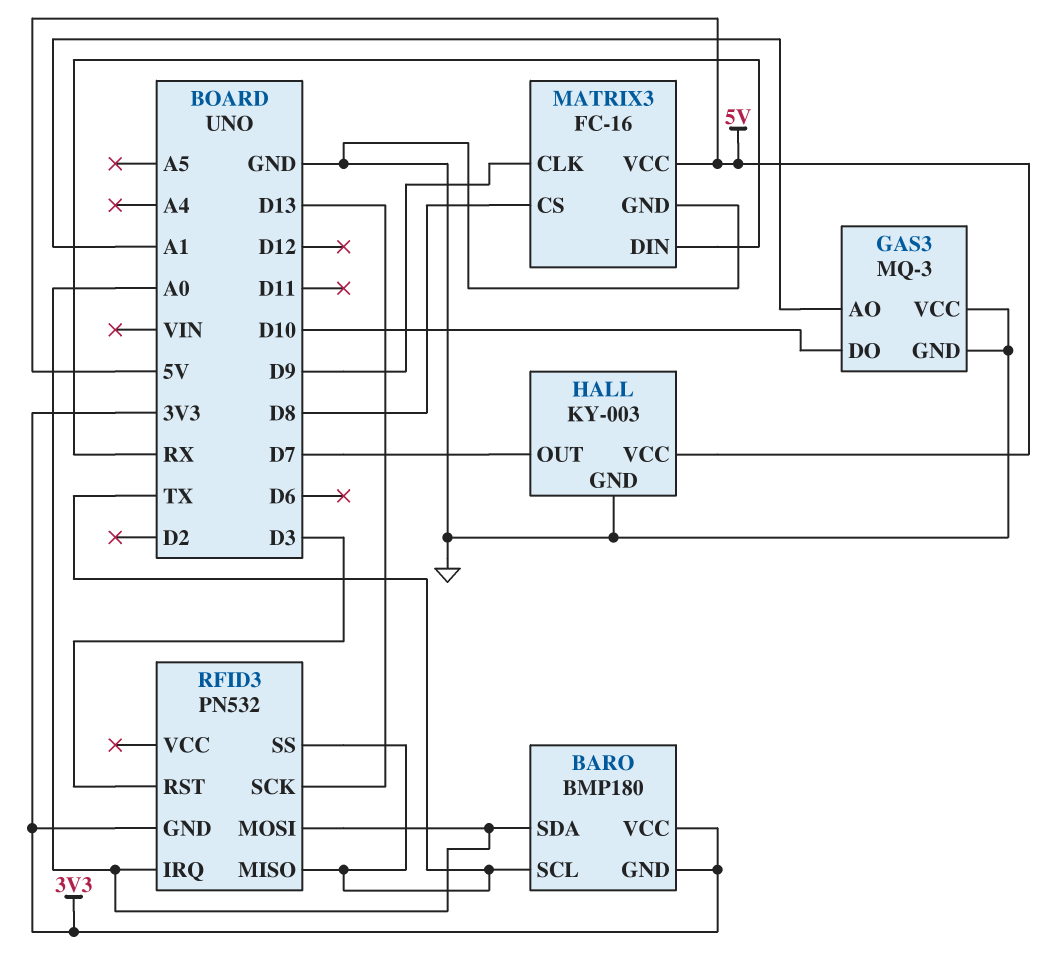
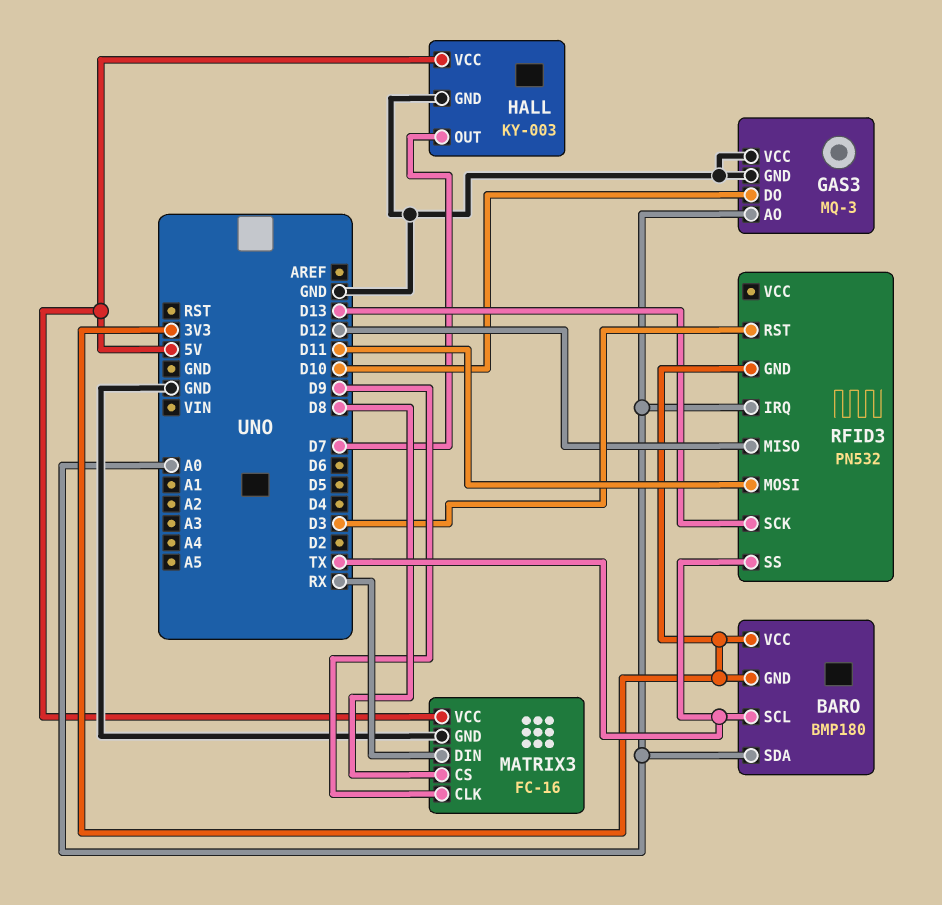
GAS3 pin AO: A1 -> A0
RFID3 pin MISO: TX -> D12
RFID3 pin MOSI: A0 -> D11

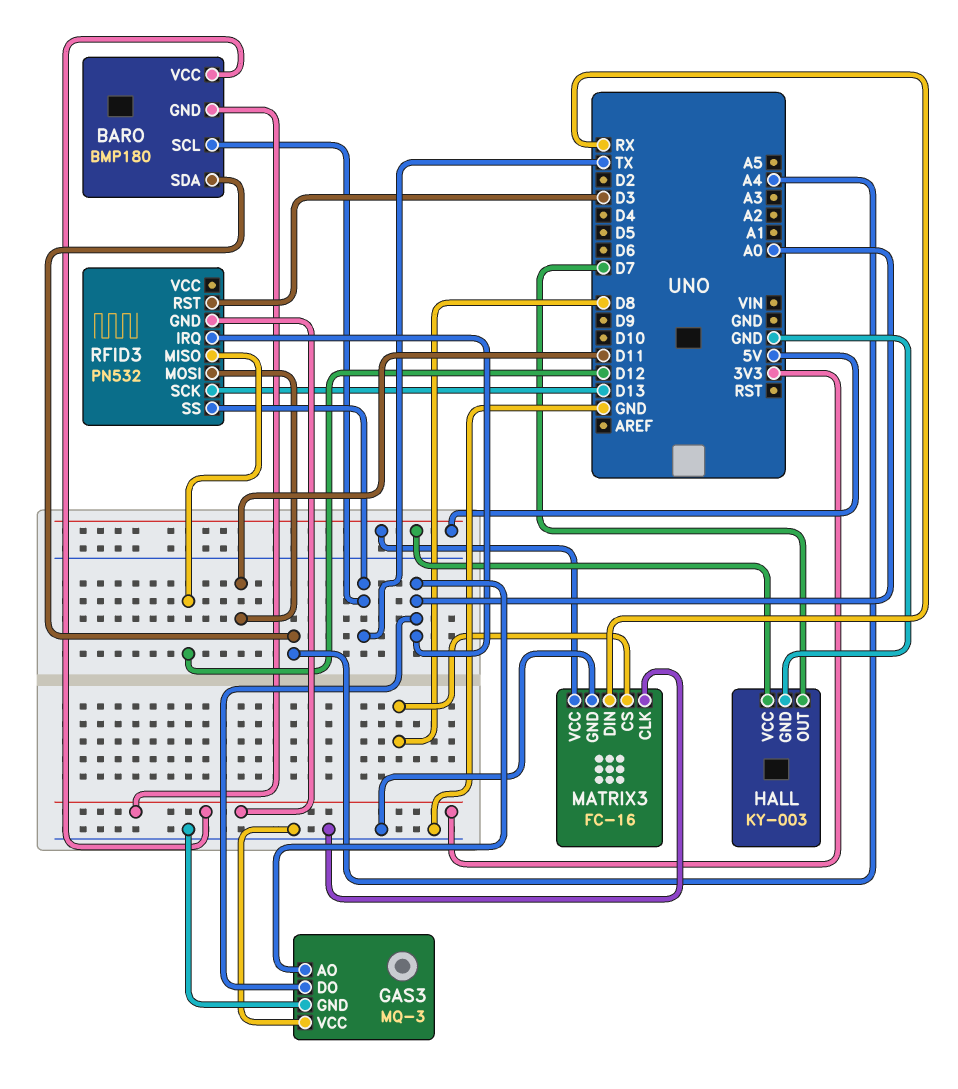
BARO pin SDA: A0 -> A4
GAS3 pin DO: D10 -> A0
MATRIX3 pin CLK: D9 -> GND

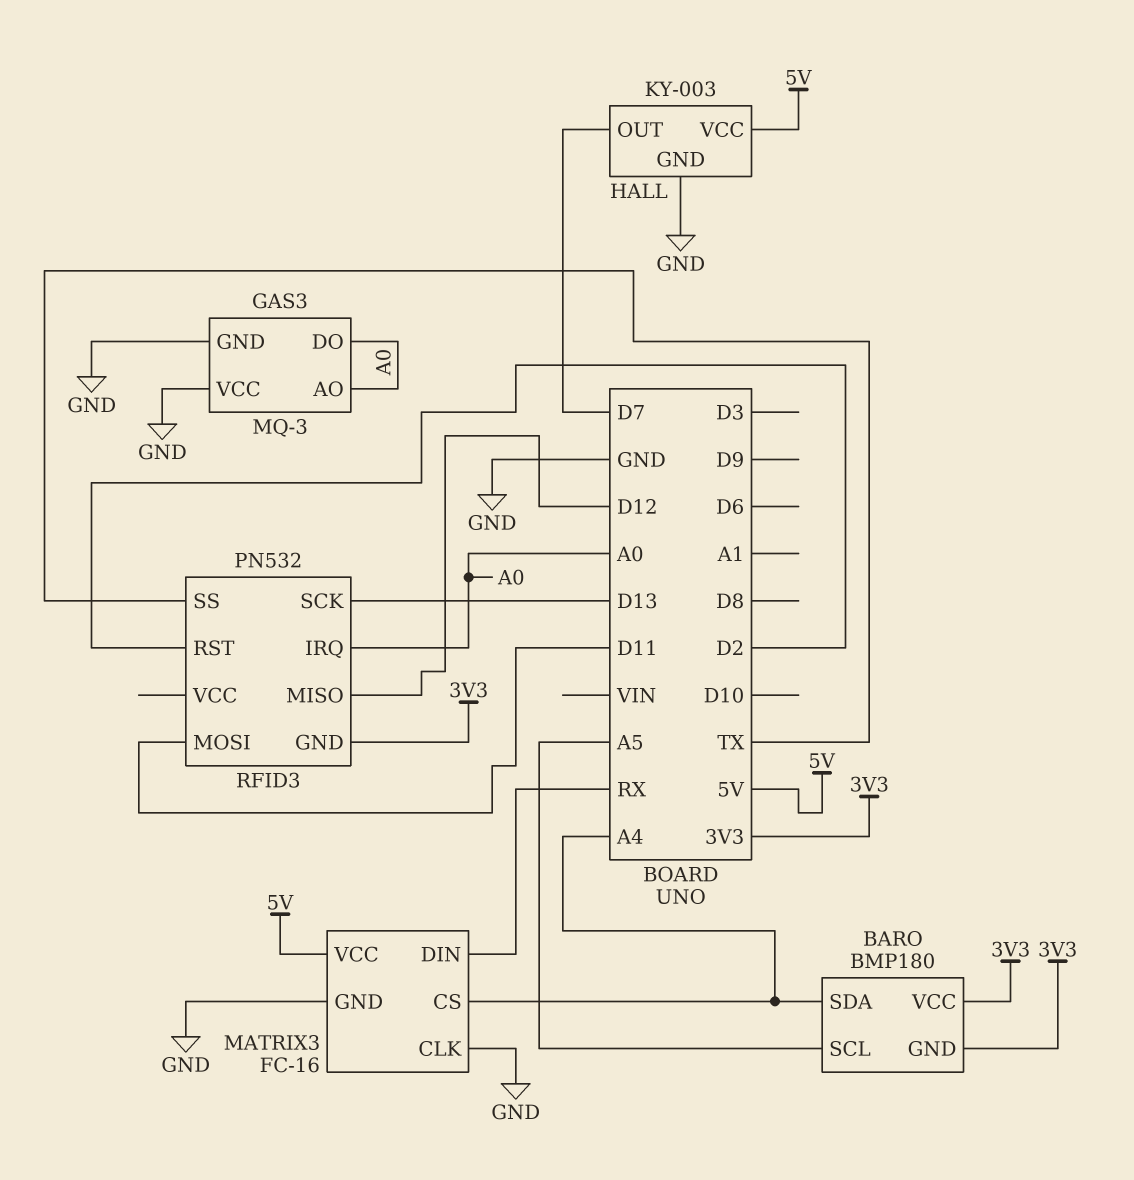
BARO pin SCL: TX -> A5
MATRIX3 pin CS: D8 -> A4
RFID3 pin RST: D3 -> D2

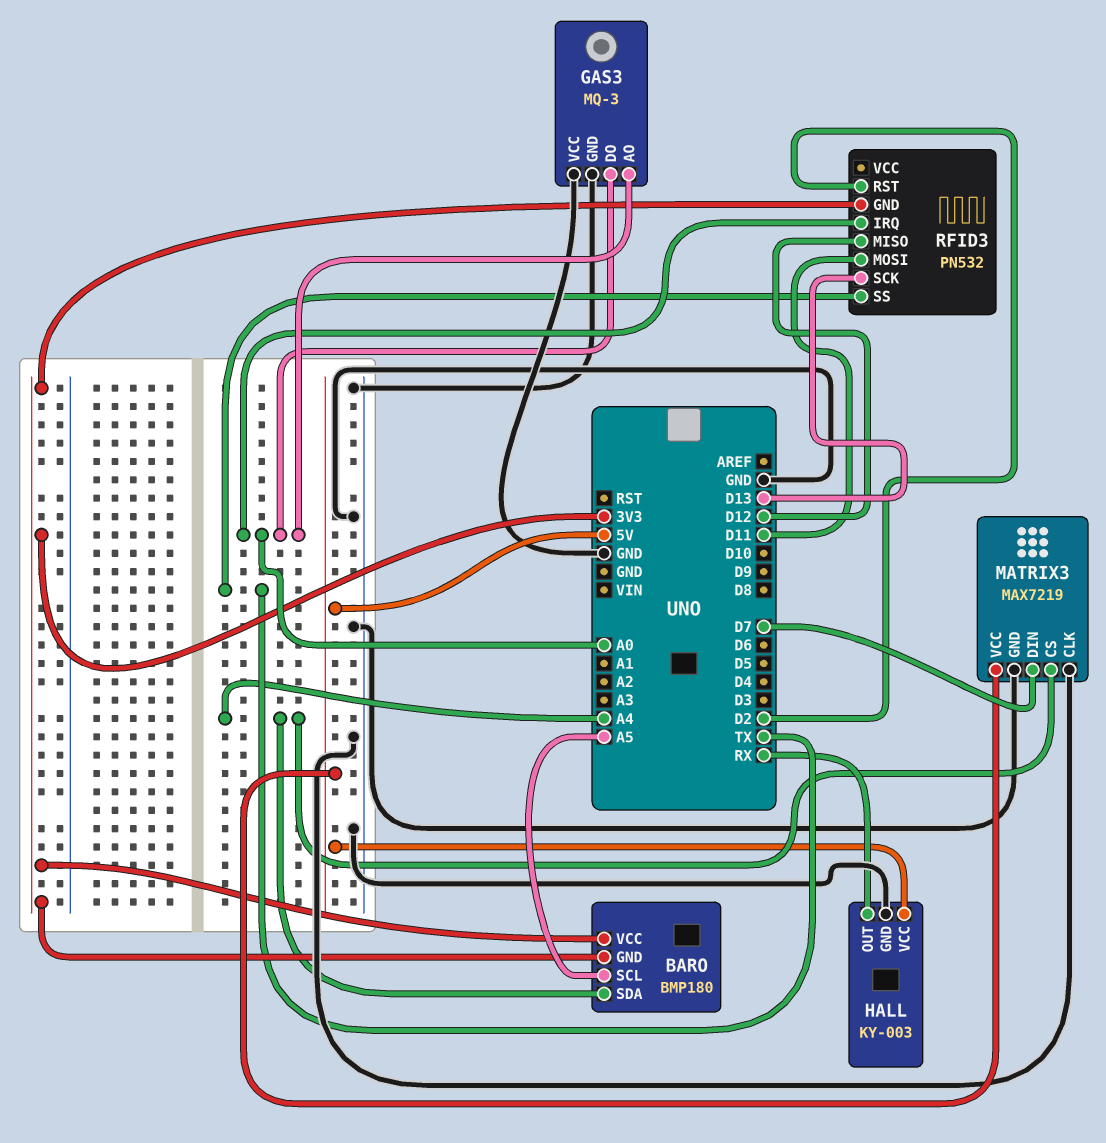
HALL pin OUT: D7 -> RX
MATRIX3: FC-16 -> MAX7219
MATRIX3 pin DIN: RX -> D7

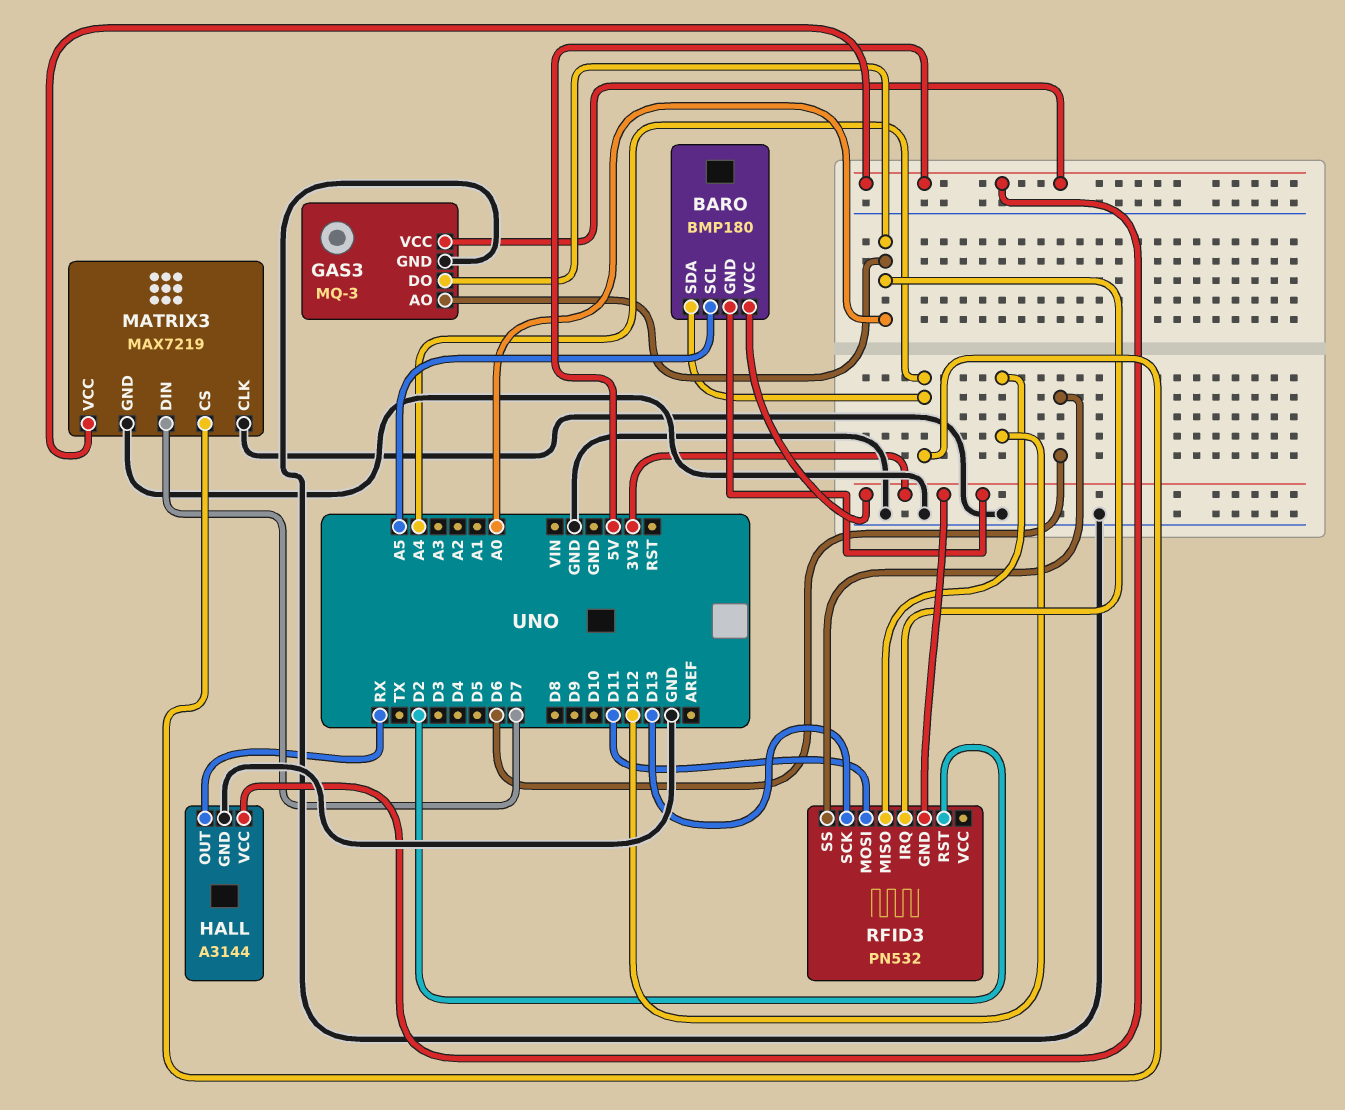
GAS3 pin VCC: GND -> 5V
HALL: KY-003 -> A3144
RFID3 pin SS: TX -> D6

